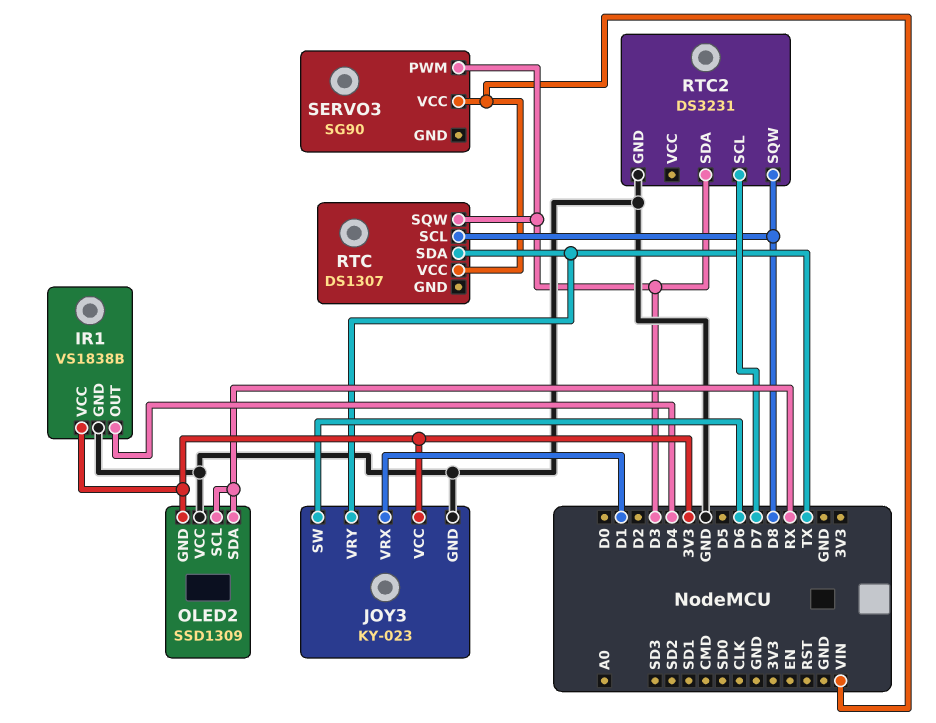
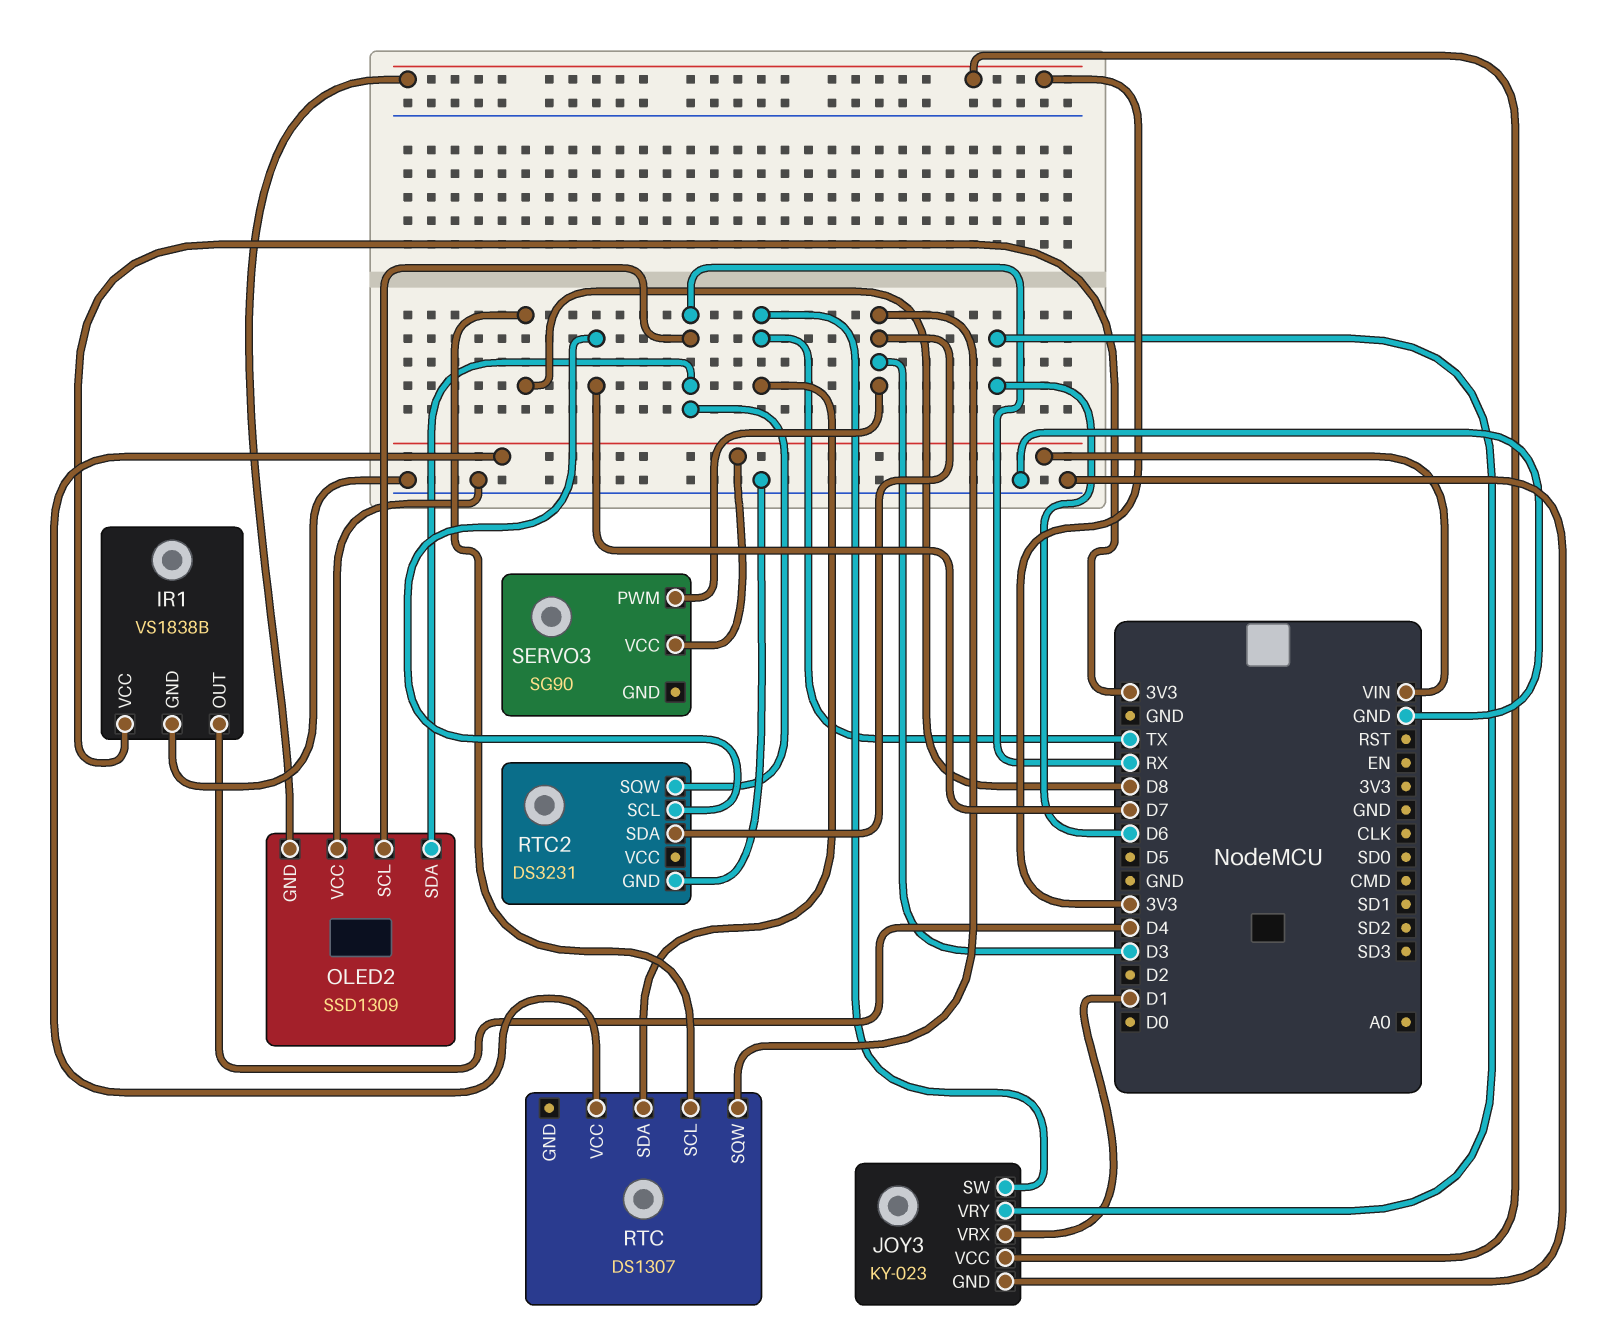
JOY3 pin SW: D6 -> TX
JOY3 pin VRY: TX -> D6
RTC2 pin SQW: D8 -> RX

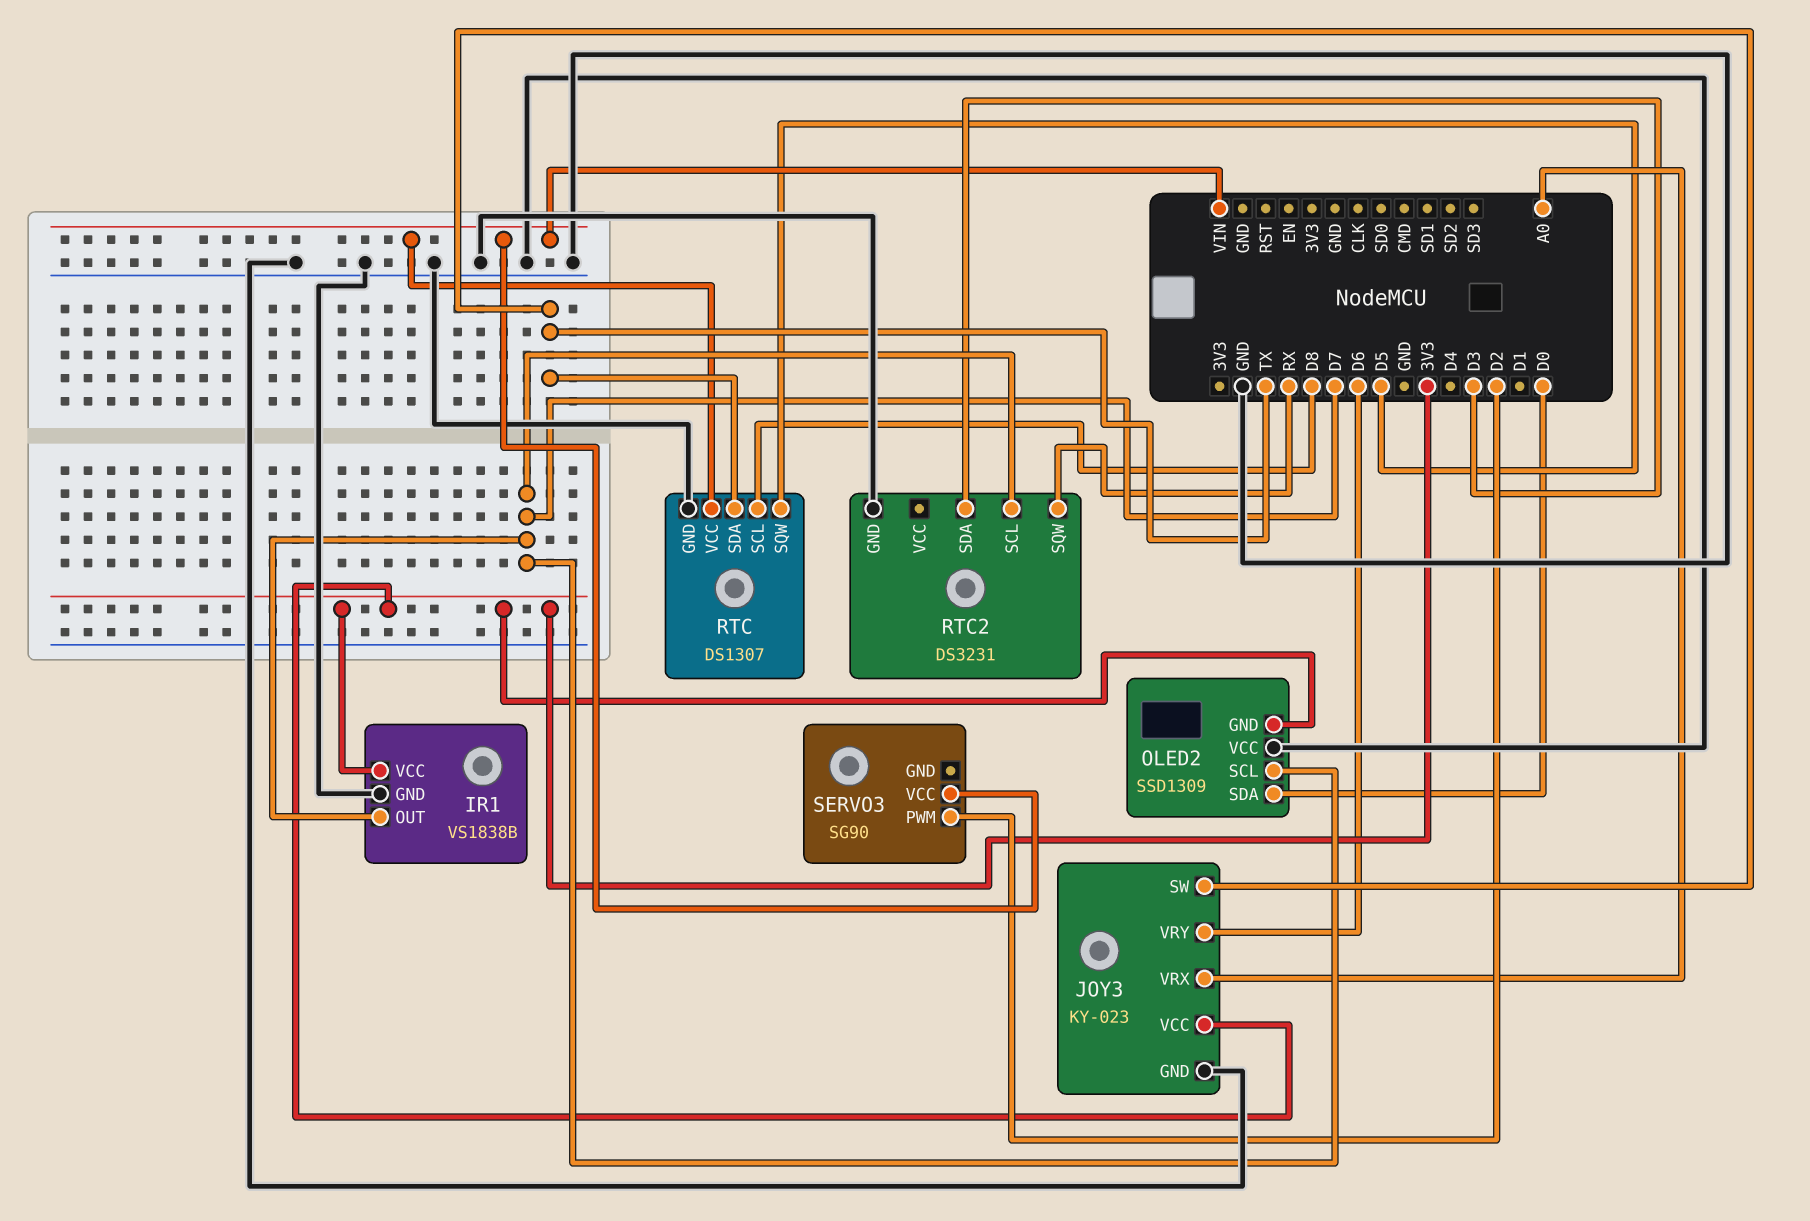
IR1 pin OUT: D4 -> D7
JOY3 pin VRX: D1 -> A0
OLED2 pin SCL: RX -> D7
OLED2 pin SDA: RX -> D0
RTC pin GND: none -> GND
RTC pin SQW: D3 -> D5
SERVO3 pin PWM: D3 -> D2

